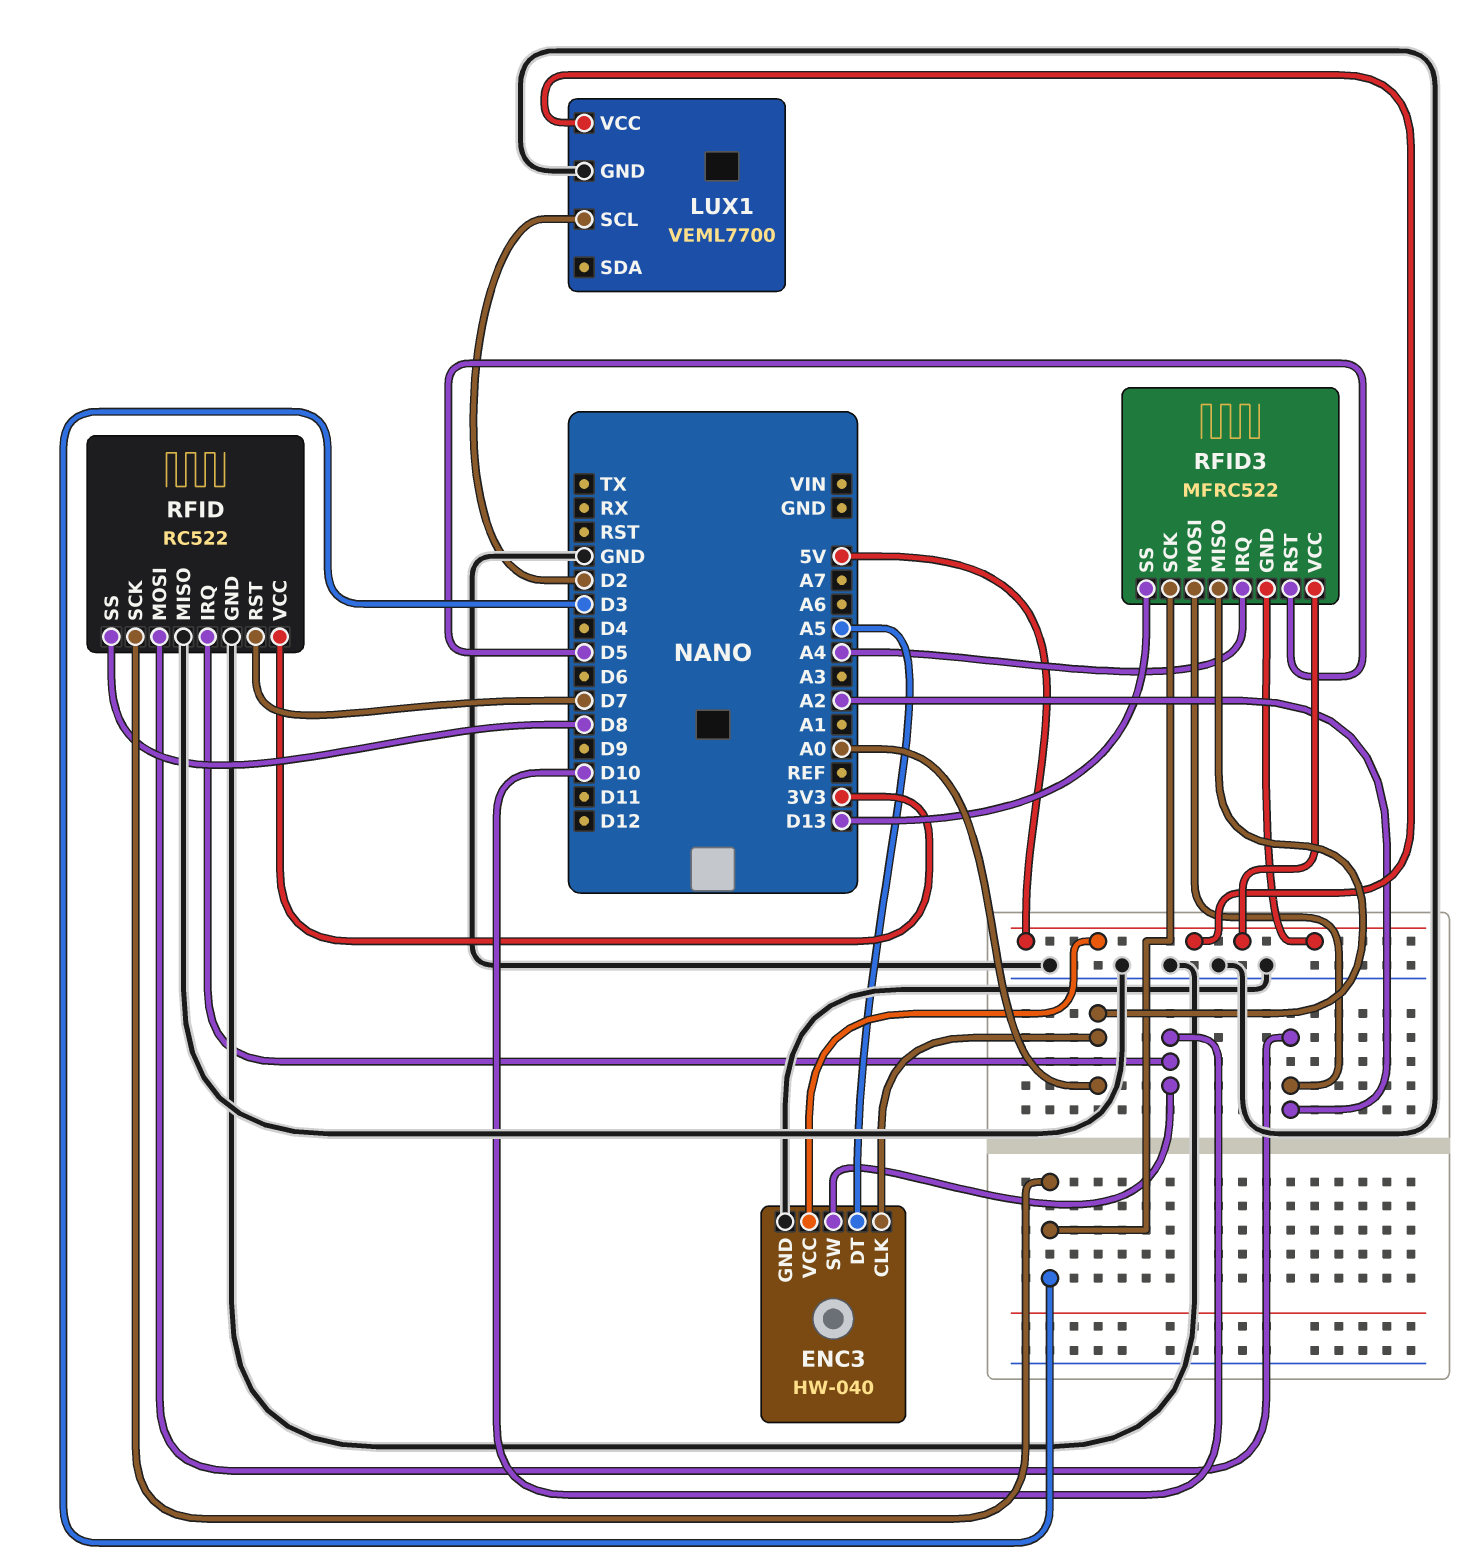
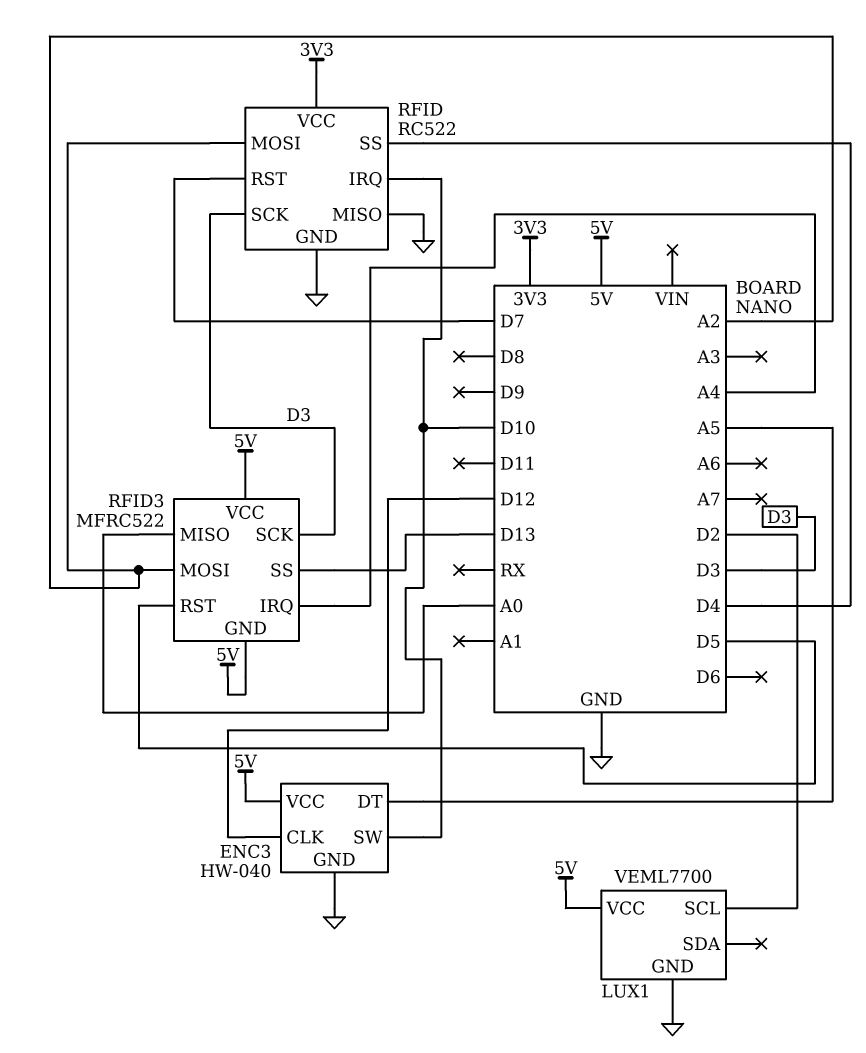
ENC3 pin CLK: A0 -> D12
RFID pin SS: D8 -> D4

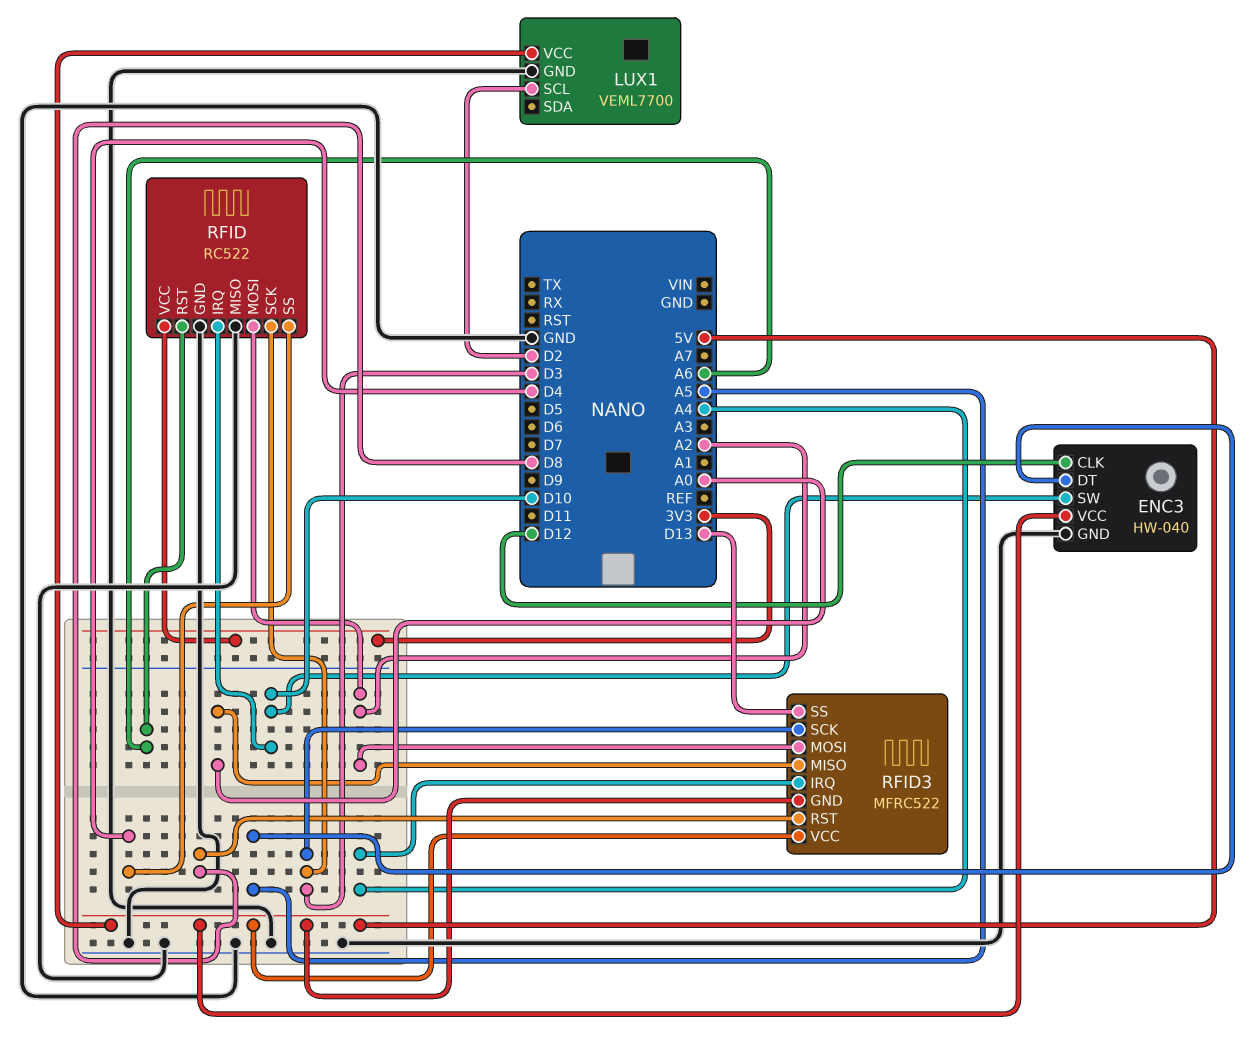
RFID pin RST: D7 -> A6
RFID3 pin RST: D5 -> D8

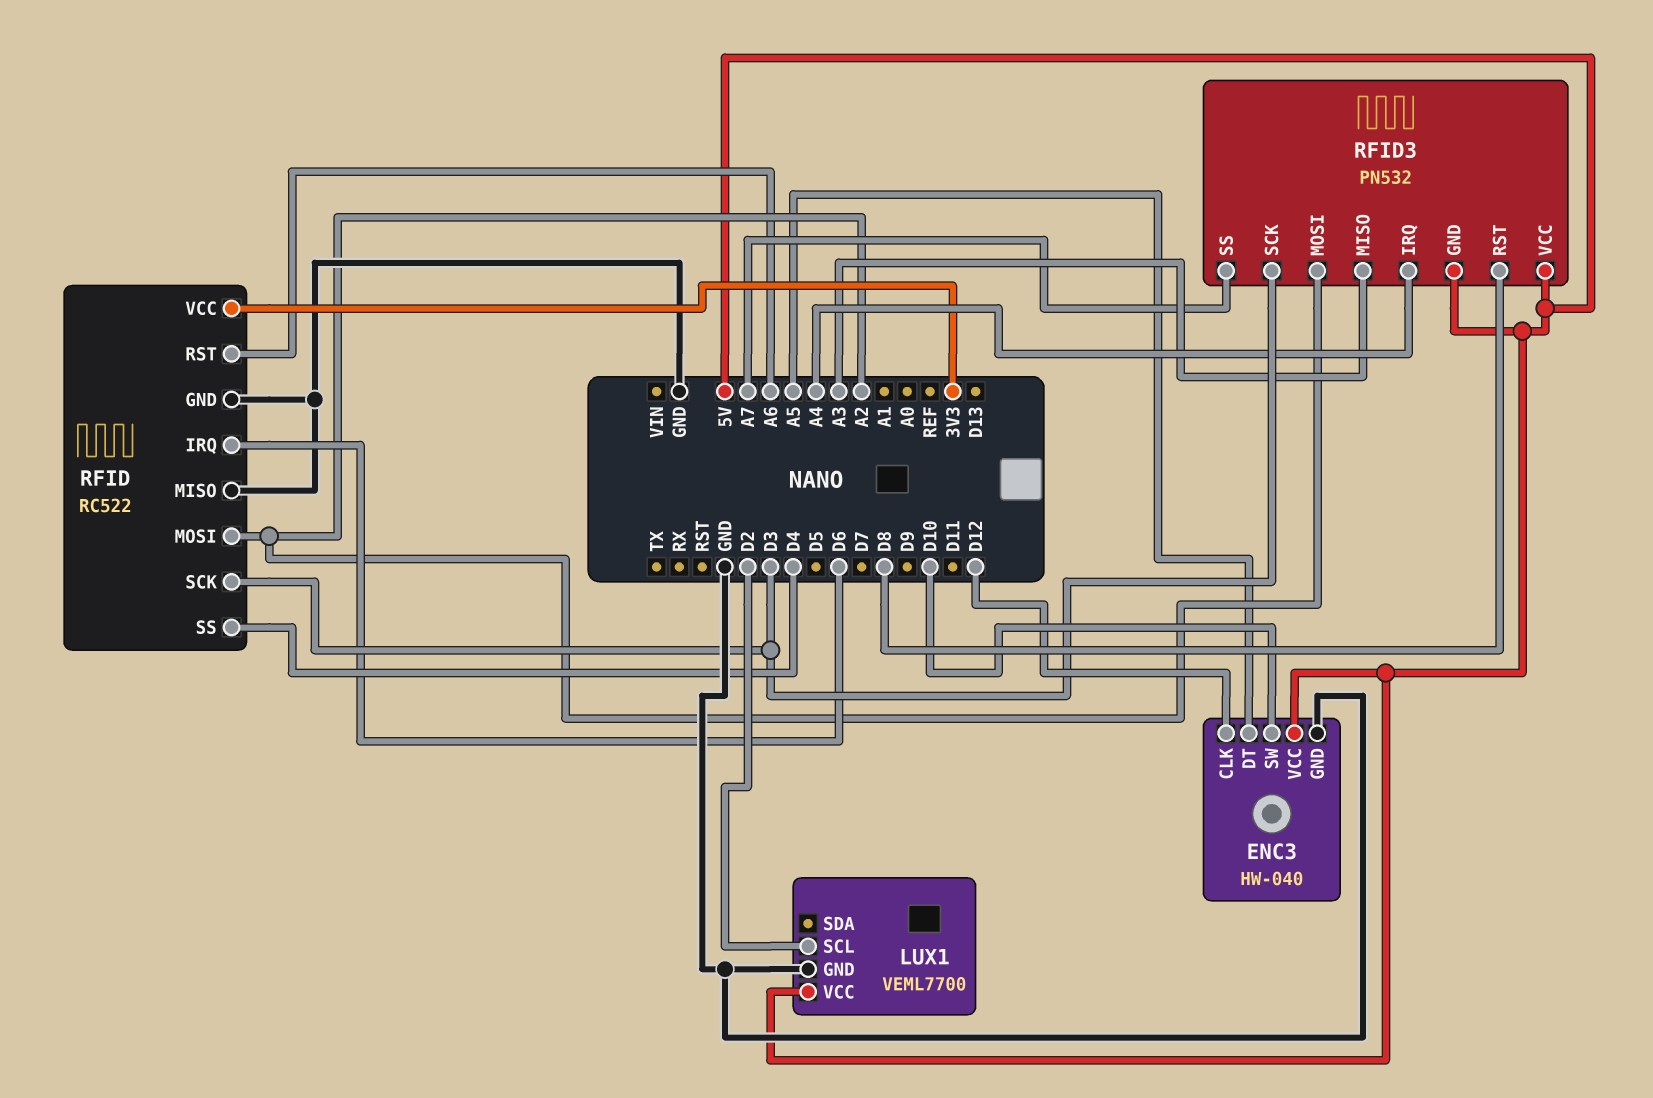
RFID pin IRQ: D10 -> D6
RFID3: MFRC522 -> PN532
RFID3 pin MISO: A0 -> A3
RFID3 pin SS: D13 -> A7

